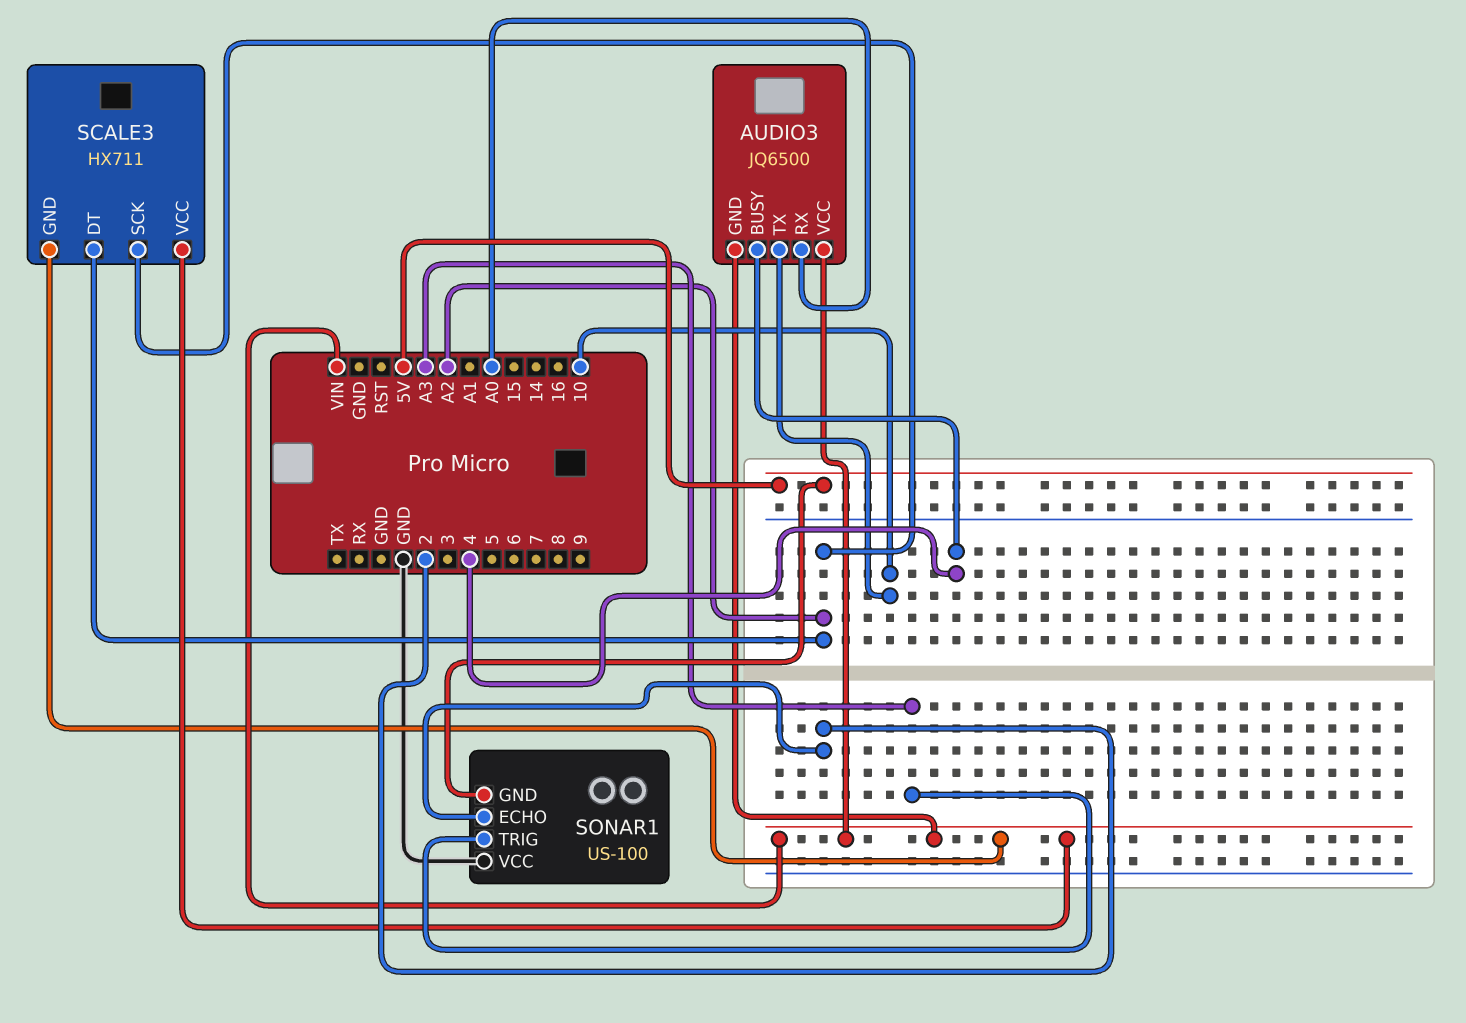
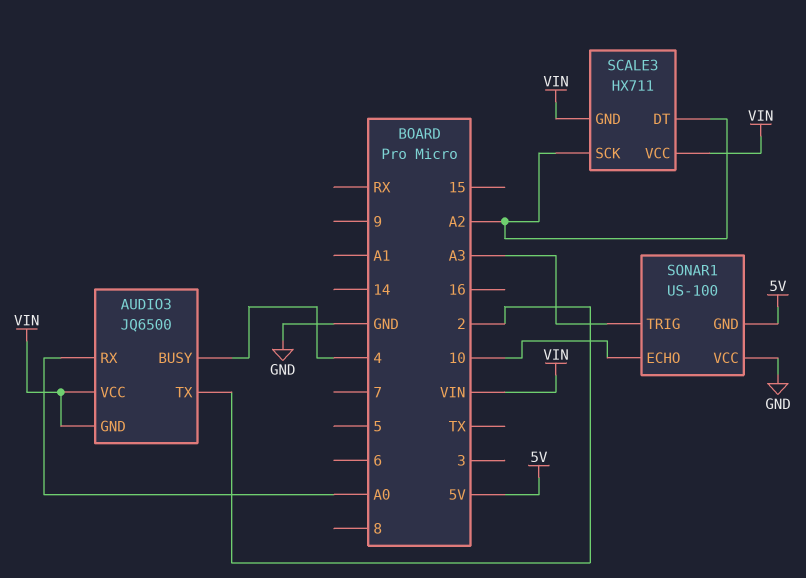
AUDIO3 pin TX: 10 -> 2
SONAR1 pin ECHO: 2 -> 10

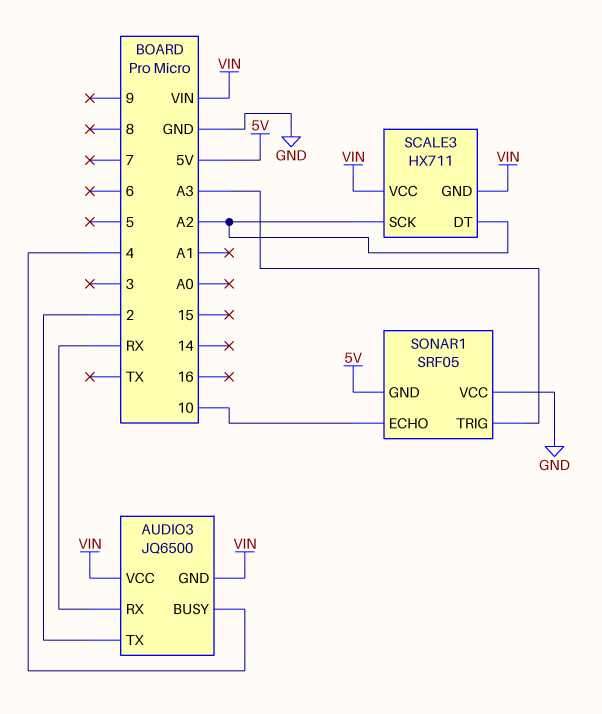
AUDIO3 pin RX: A0 -> RX
SONAR1: US-100 -> SRF05

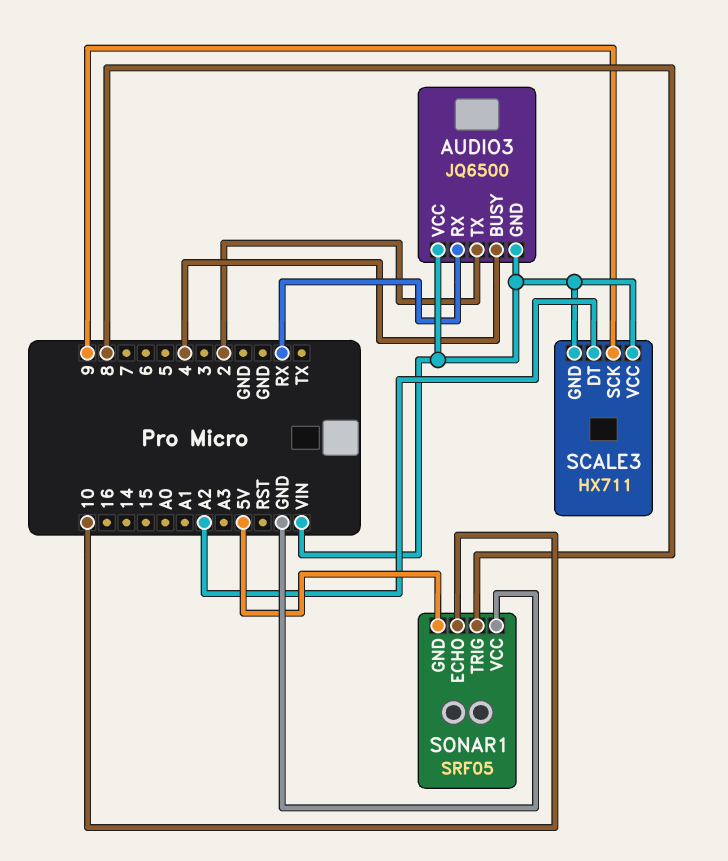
SCALE3 pin SCK: A2 -> 9
SONAR1 pin TRIG: A3 -> 8

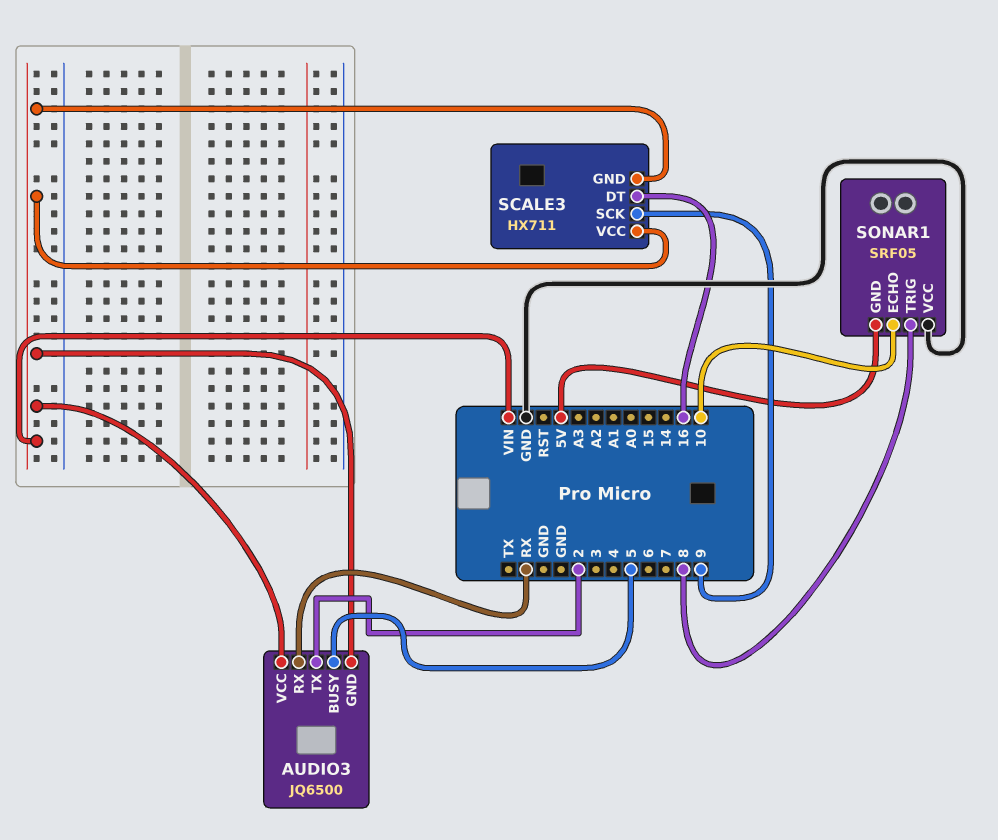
AUDIO3 pin BUSY: 4 -> 5
SCALE3 pin DT: A2 -> 16

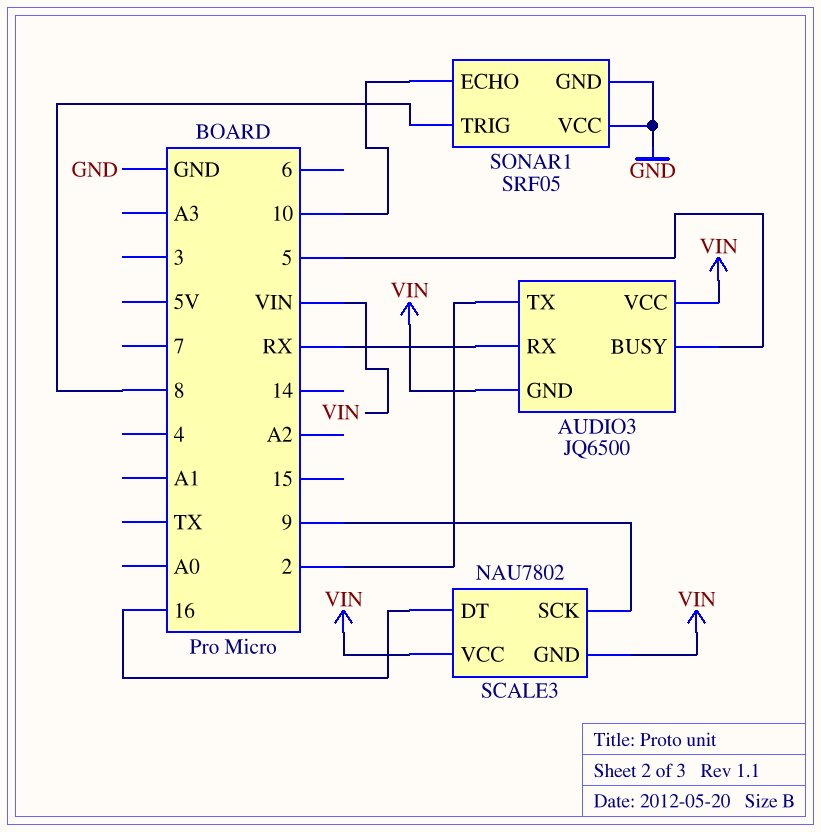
SCALE3: HX711 -> NAU7802
SONAR1 pin GND: 5V -> GND

